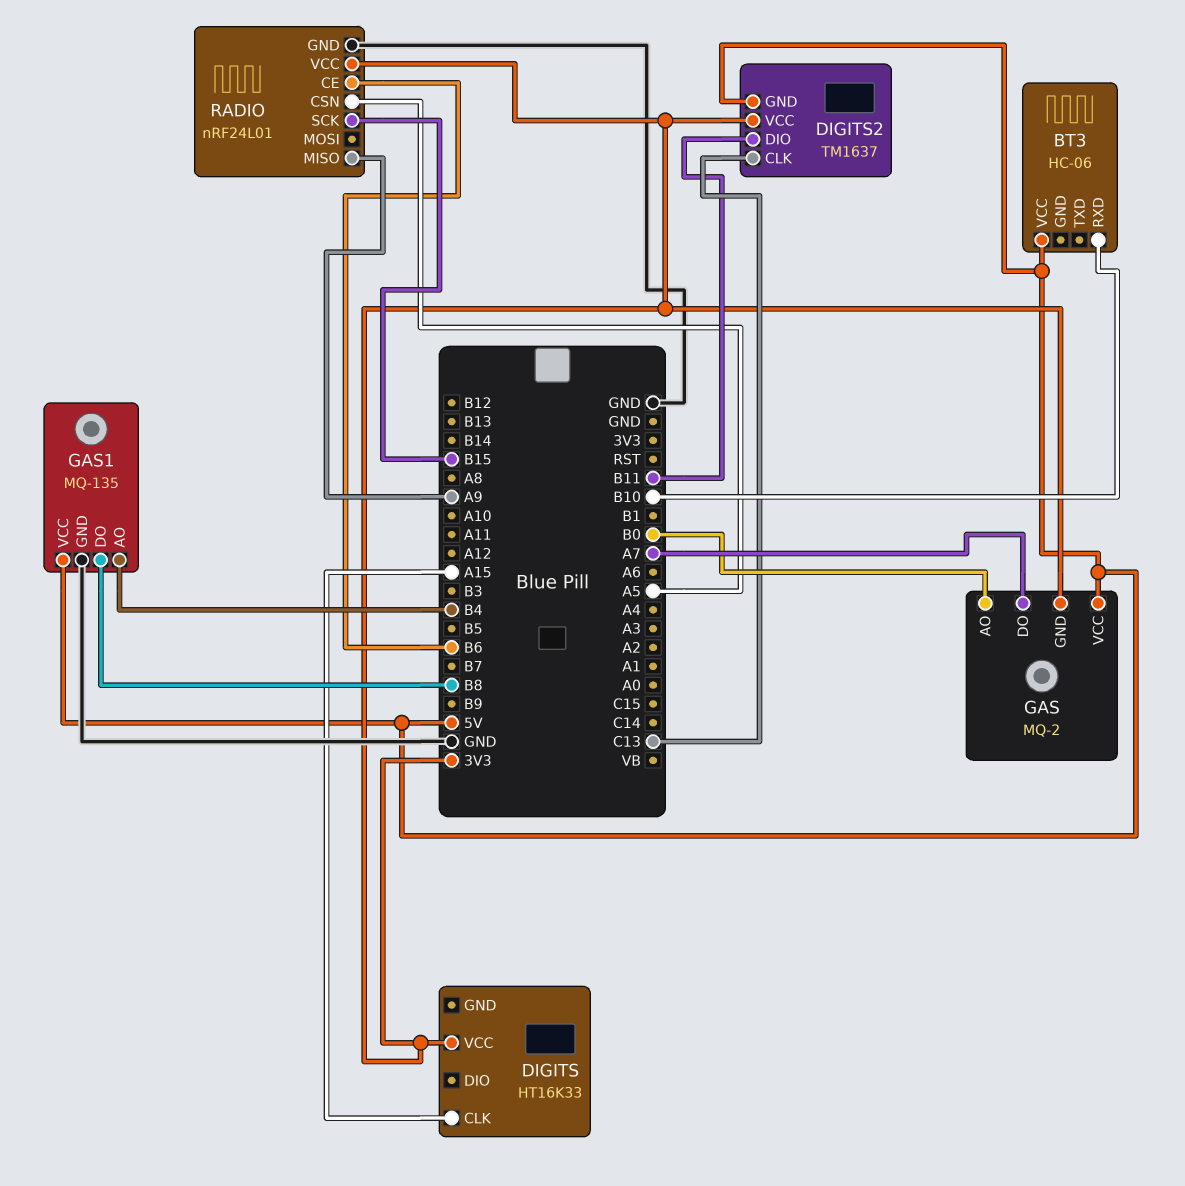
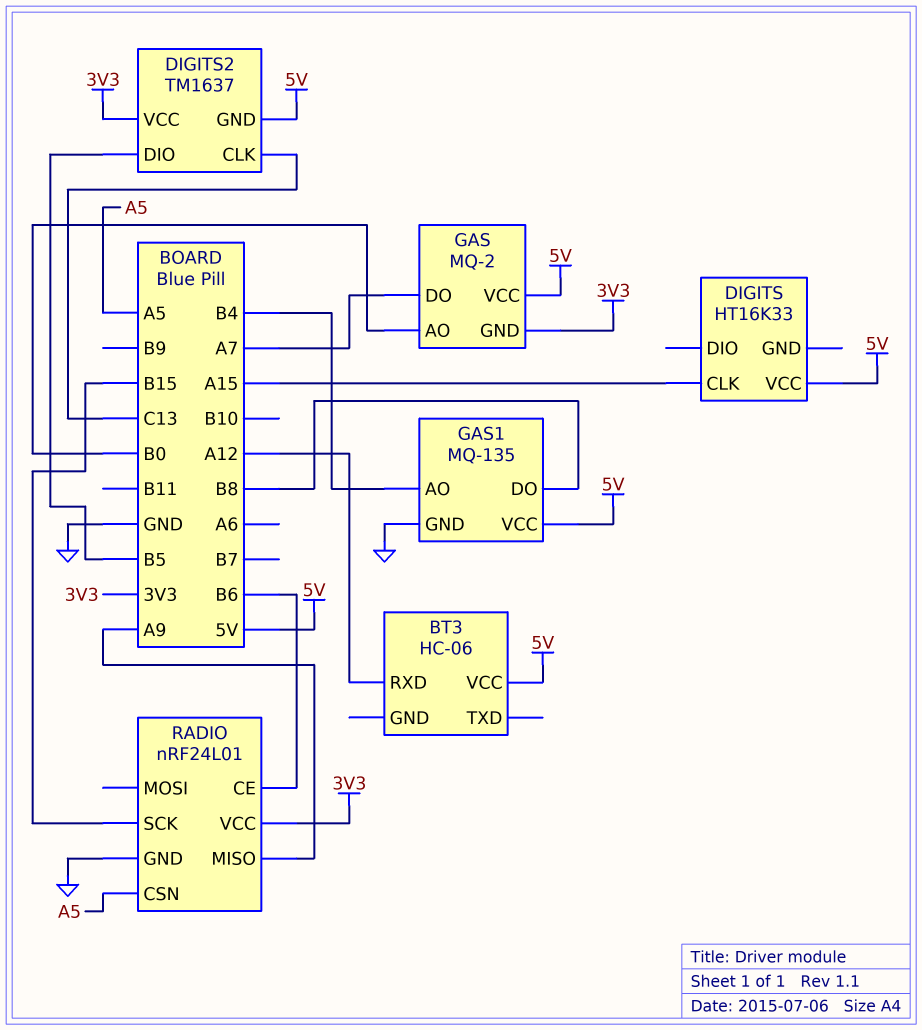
BT3 pin RXD: B10 -> A12
DIGITS pin VCC: 3V3 -> 5V
DIGITS2 pin DIO: B11 -> B5

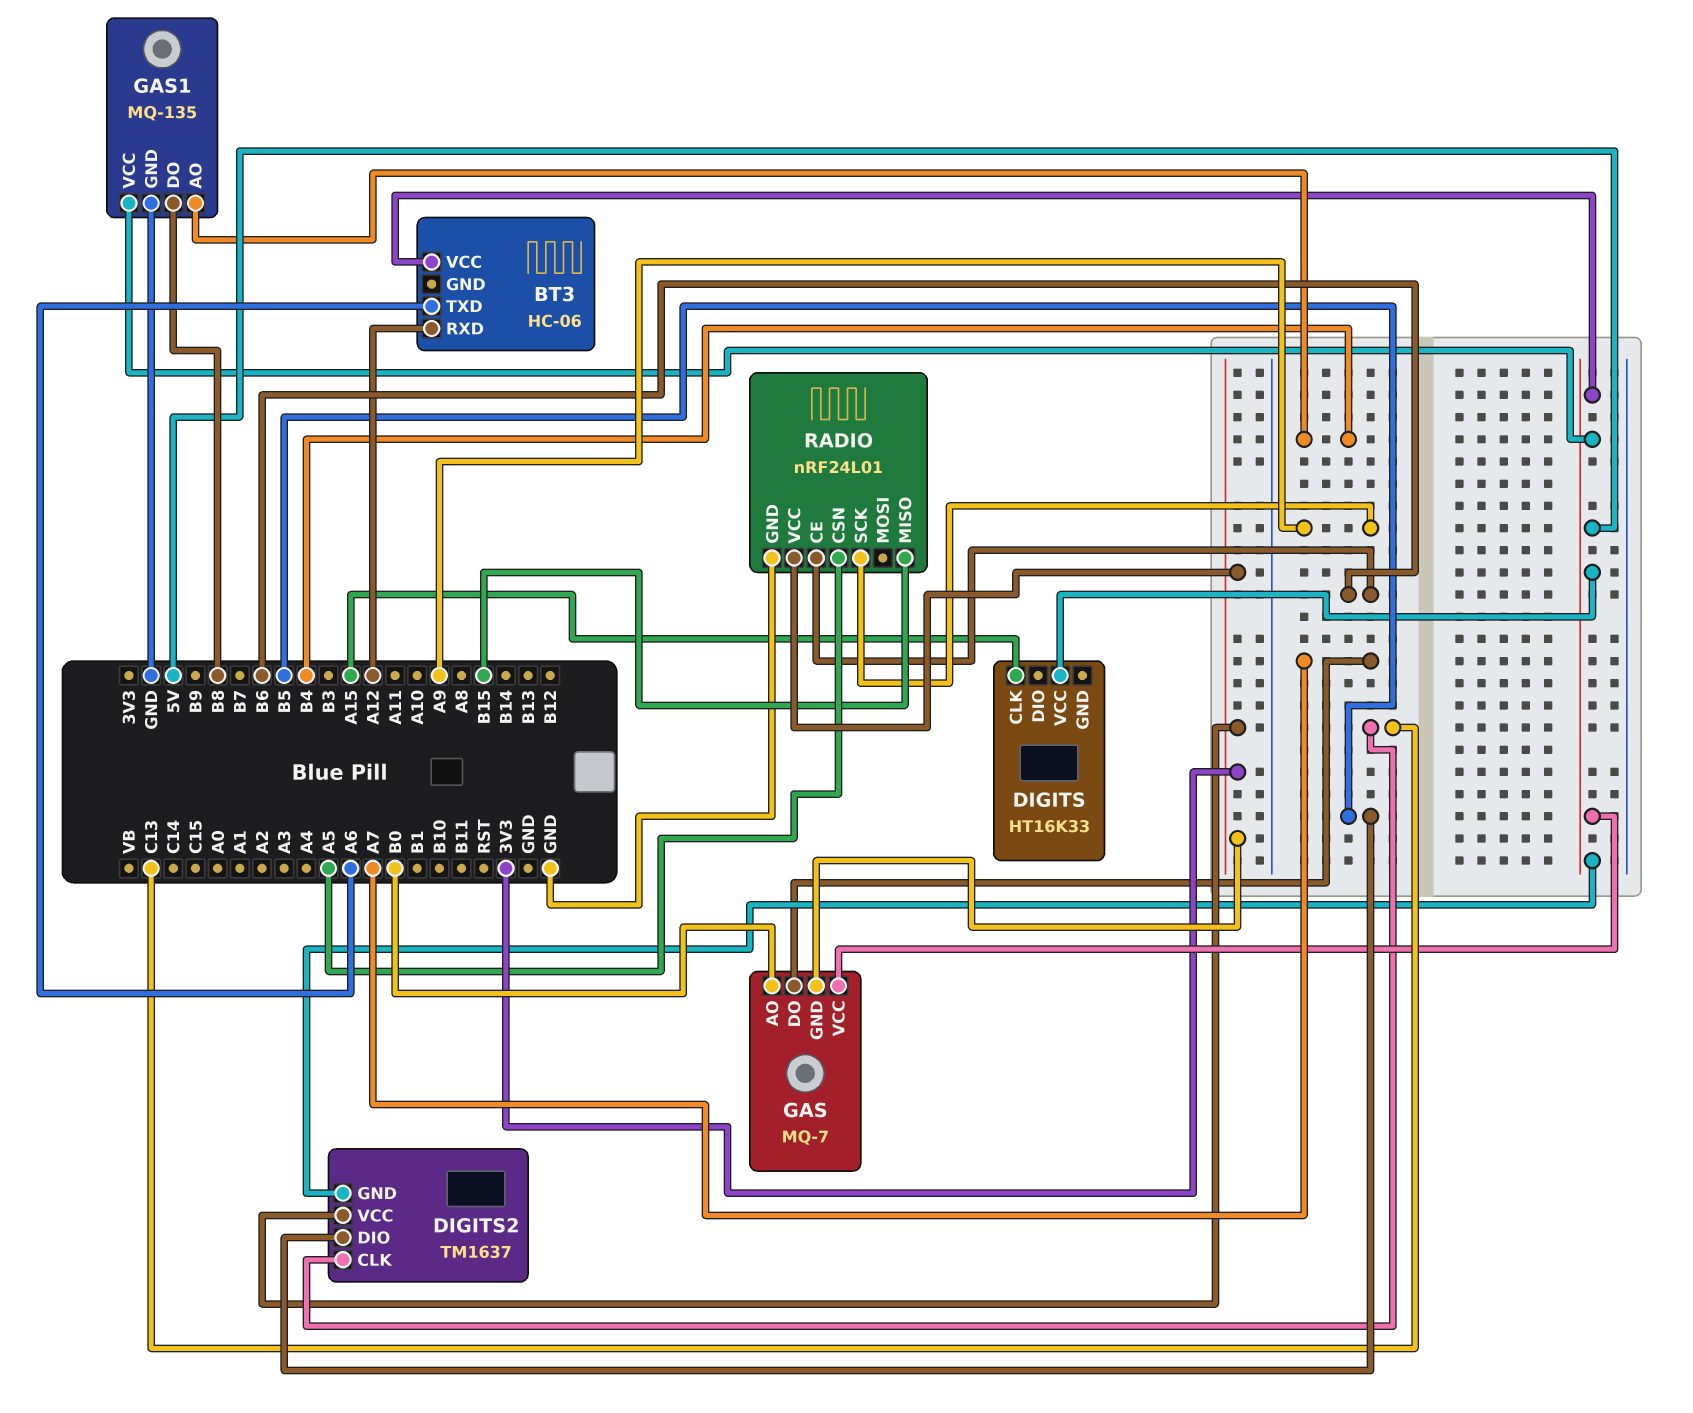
BT3 pin TXD: none -> A6
GAS: MQ-2 -> MQ-7
RADIO pin MISO: A9 -> B15
RADIO pin SCK: B15 -> A9

